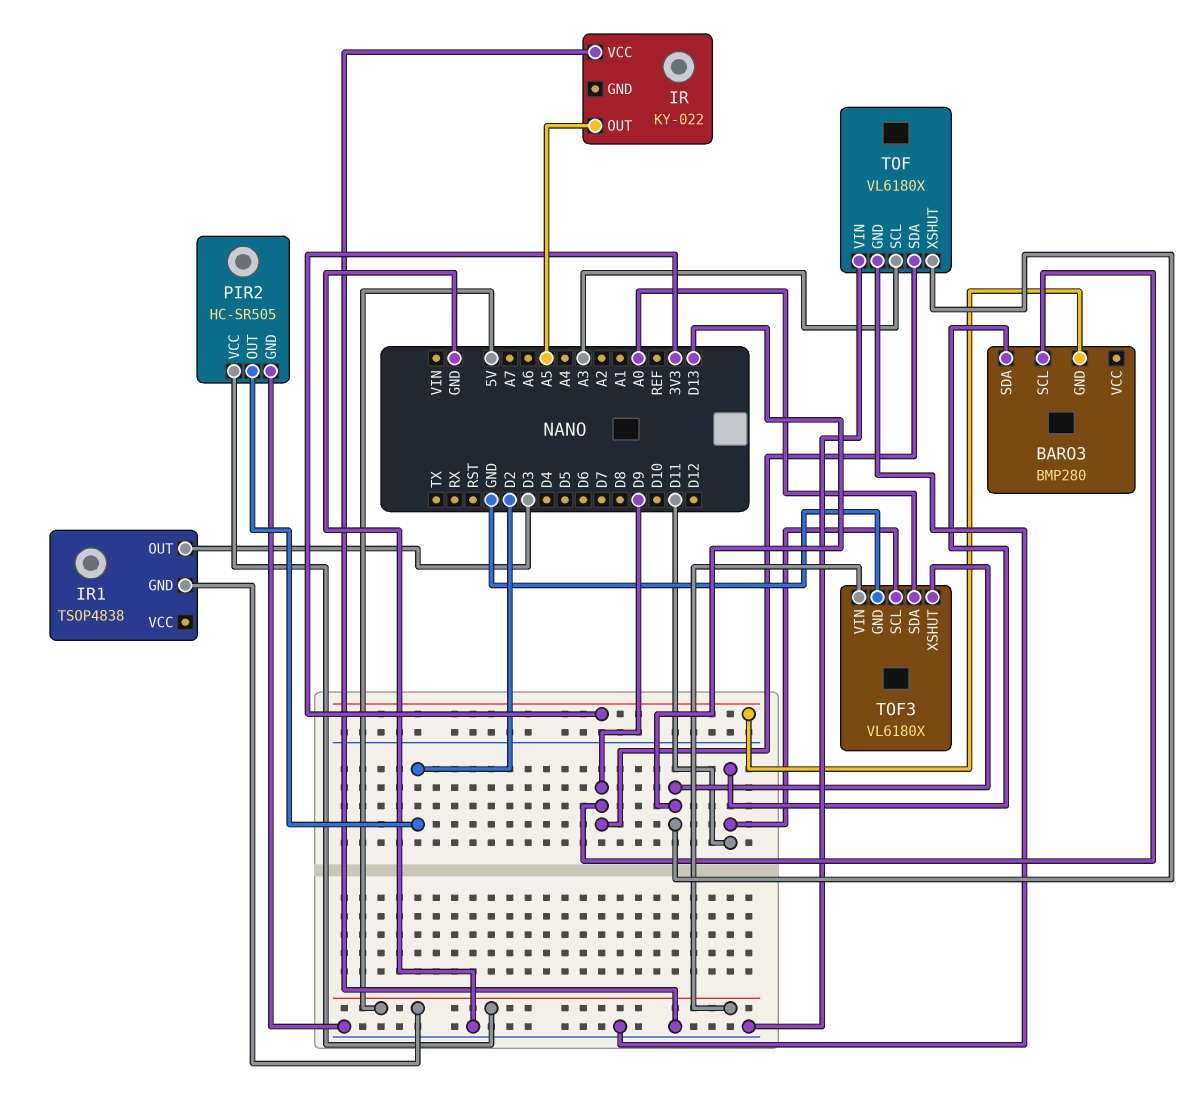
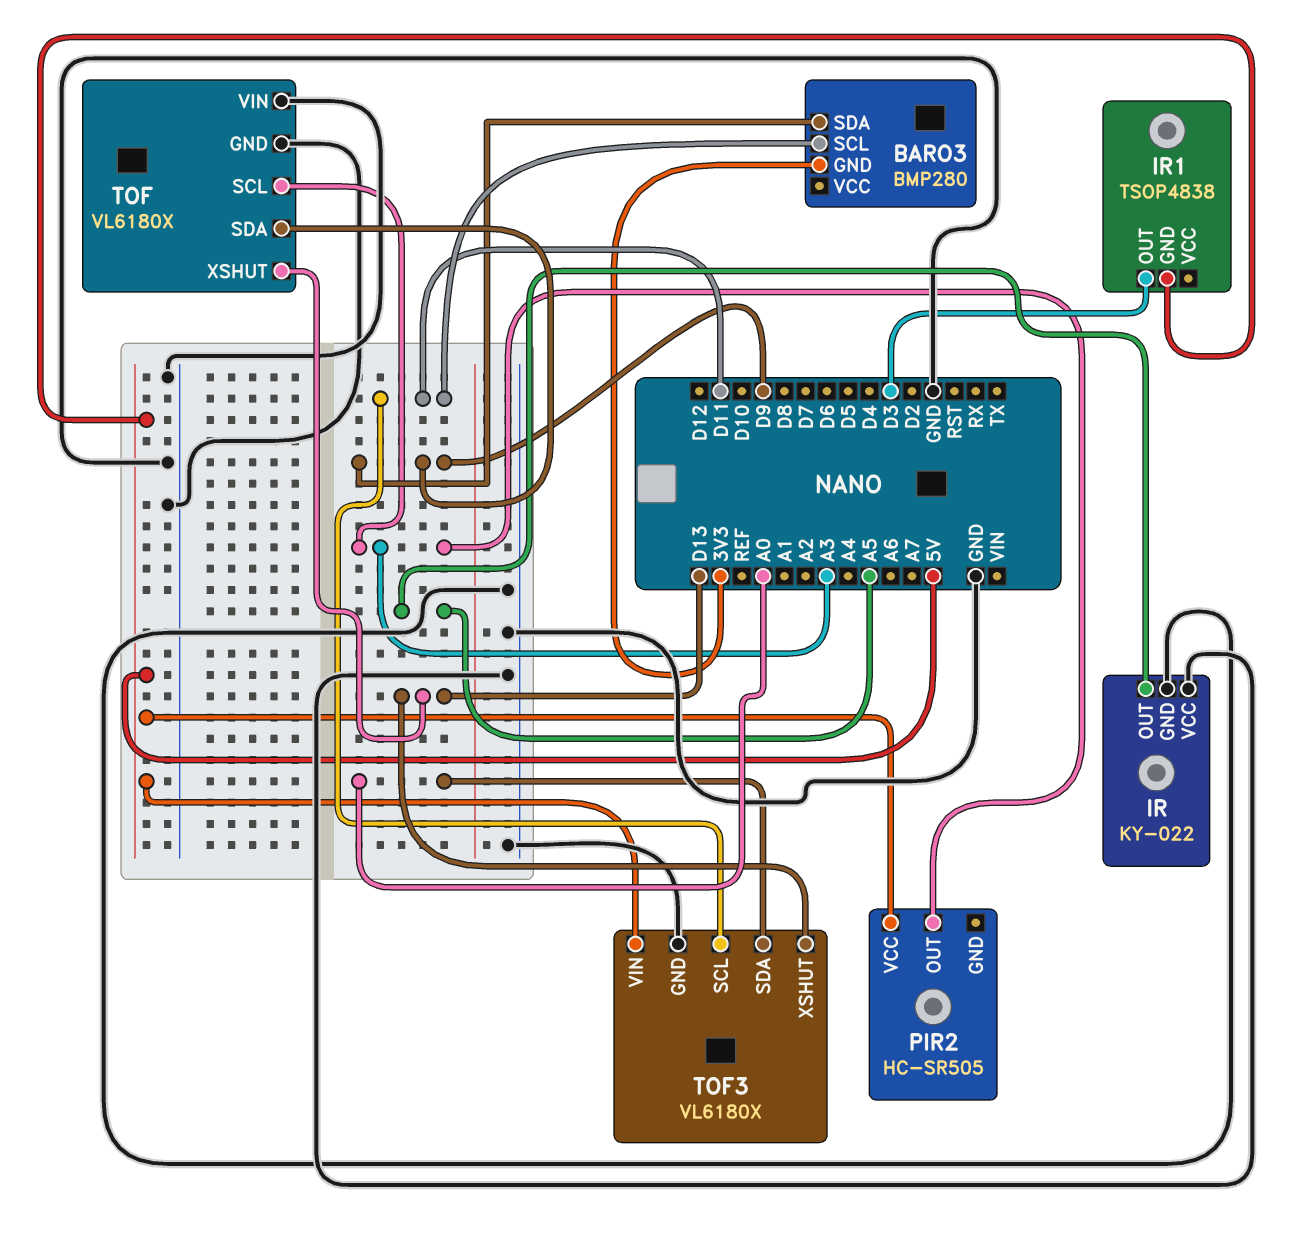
BARO3 pin SCL: D9 -> D11
BARO3 pin SDA: D11 -> D9
IR pin GND: none -> GND
PIR2 pin GND: GND -> none
PIR2 pin OUT: D2 -> A3

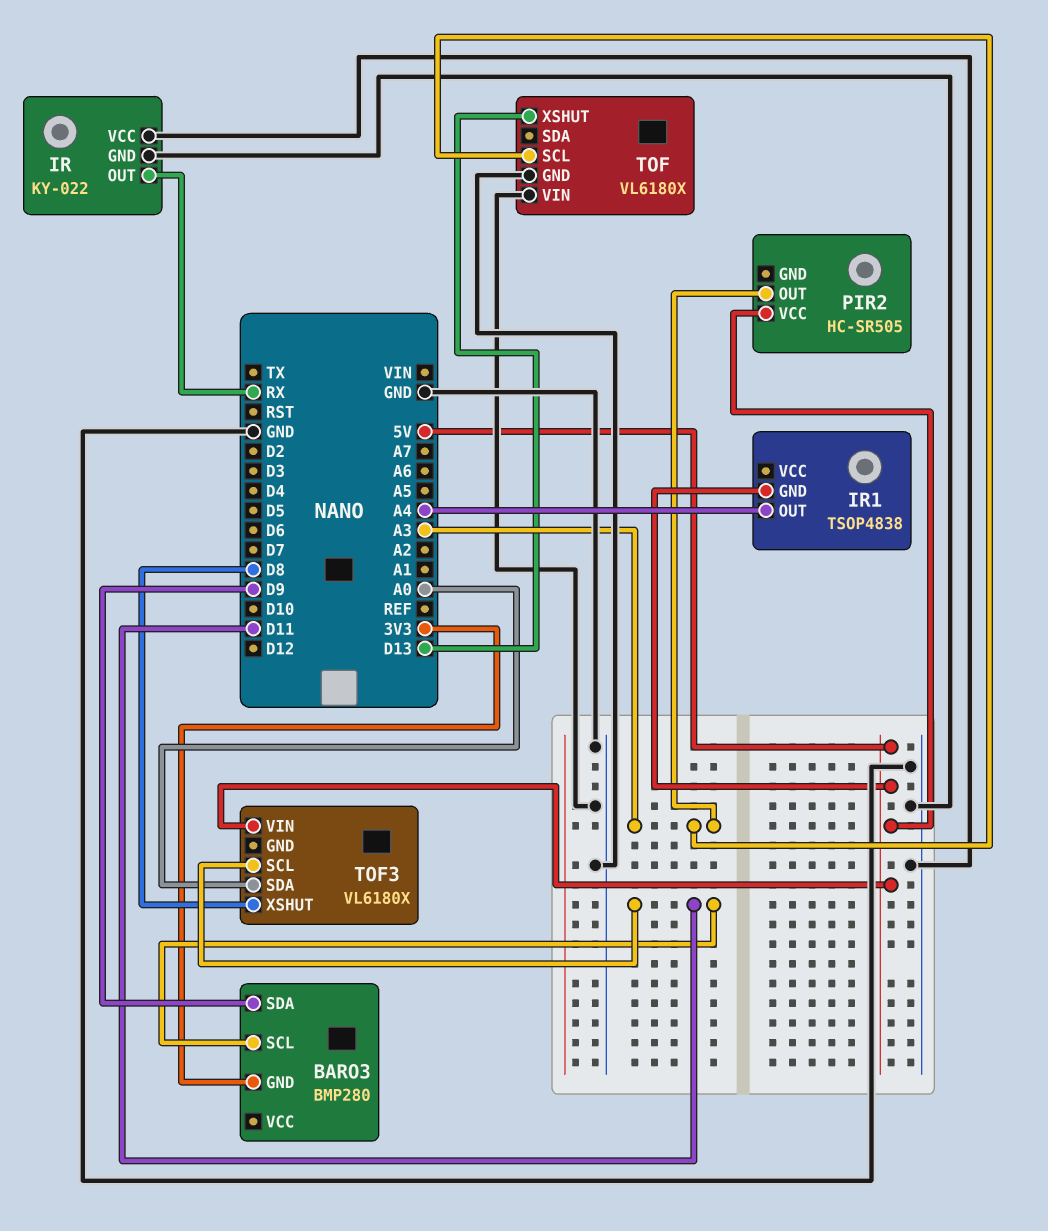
IR pin OUT: A5 -> RX
IR1 pin OUT: D3 -> A4
TOF pin SDA: D9 -> none
TOF3 pin GND: GND -> none
TOF3 pin XSHUT: D13 -> D8

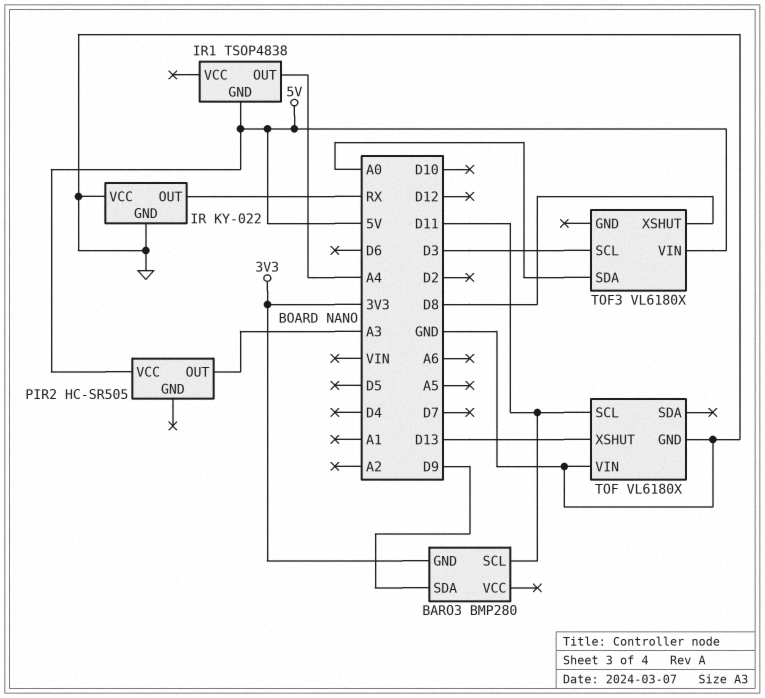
TOF pin SCL: A3 -> D11
TOF3 pin SCL: D11 -> D3

